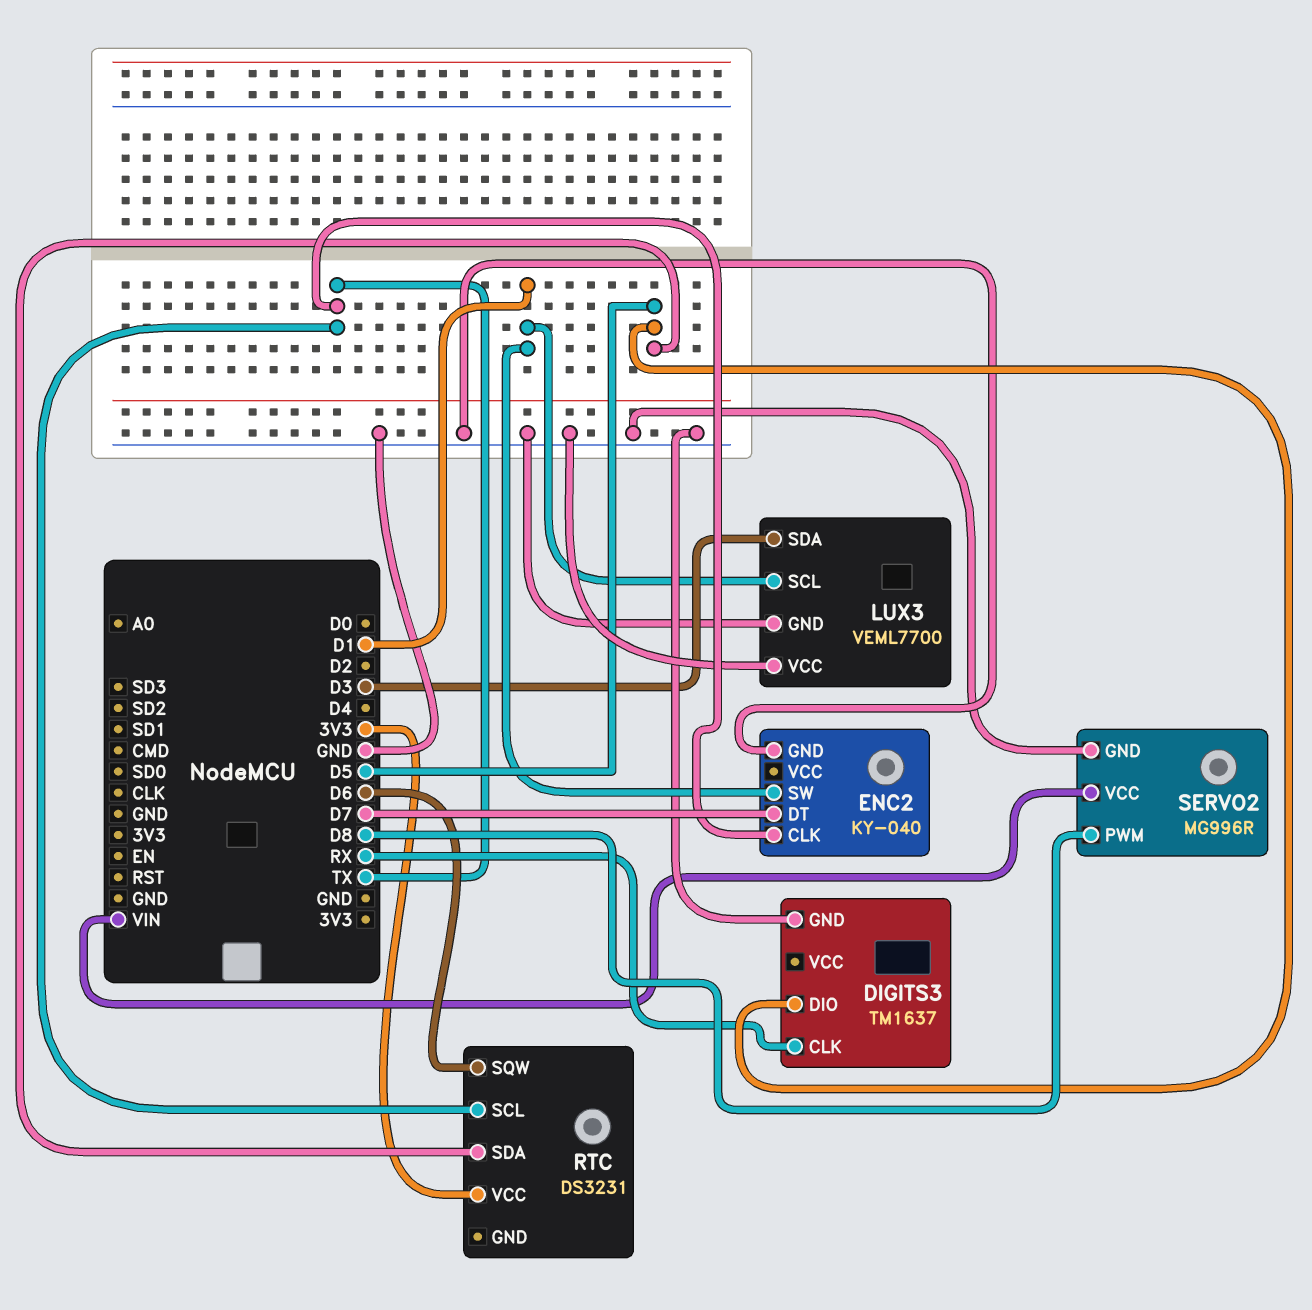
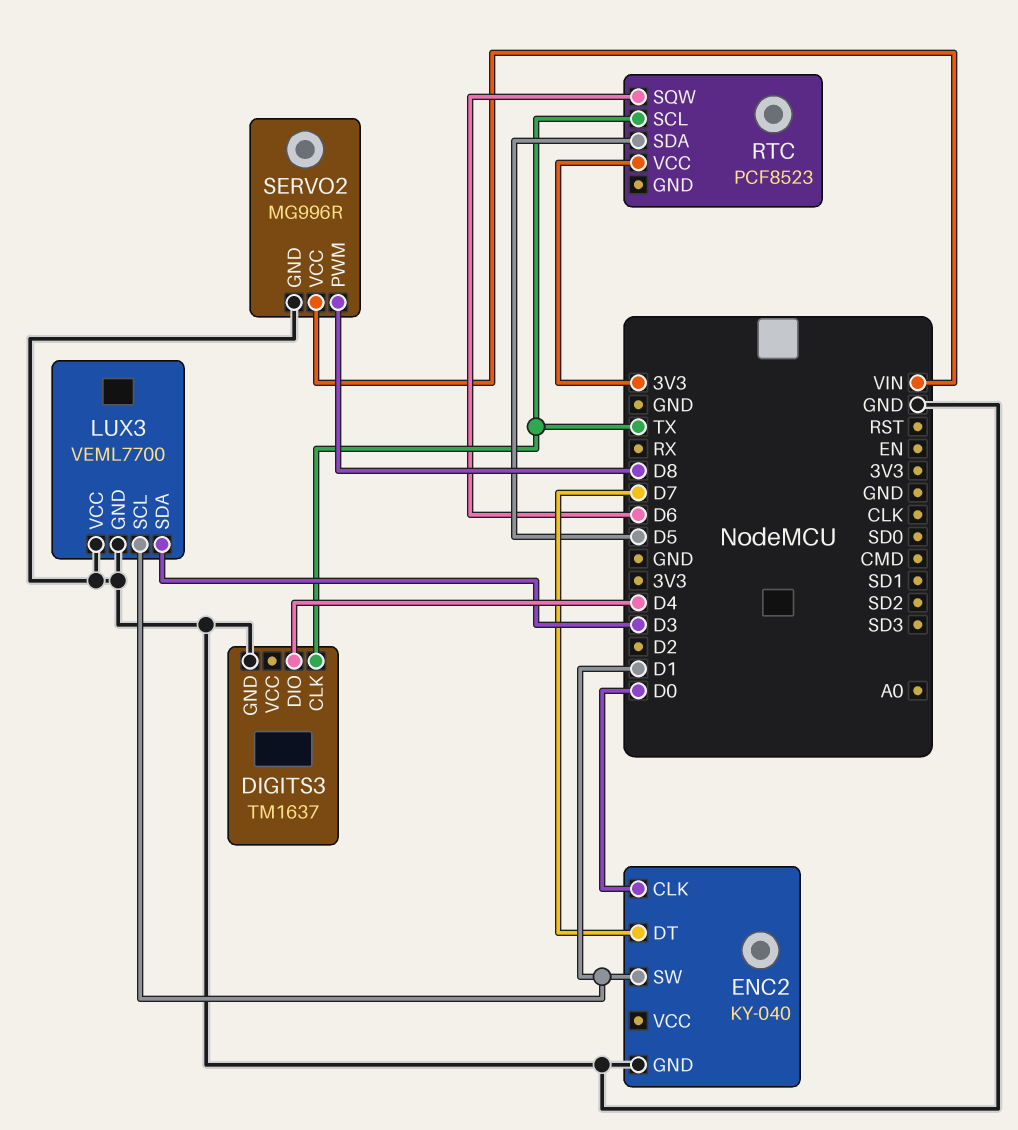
DIGITS3 pin CLK: RX -> TX
DIGITS3 pin DIO: D5 -> D4
ENC2 pin CLK: TX -> D0
RTC: DS3231 -> PCF8523

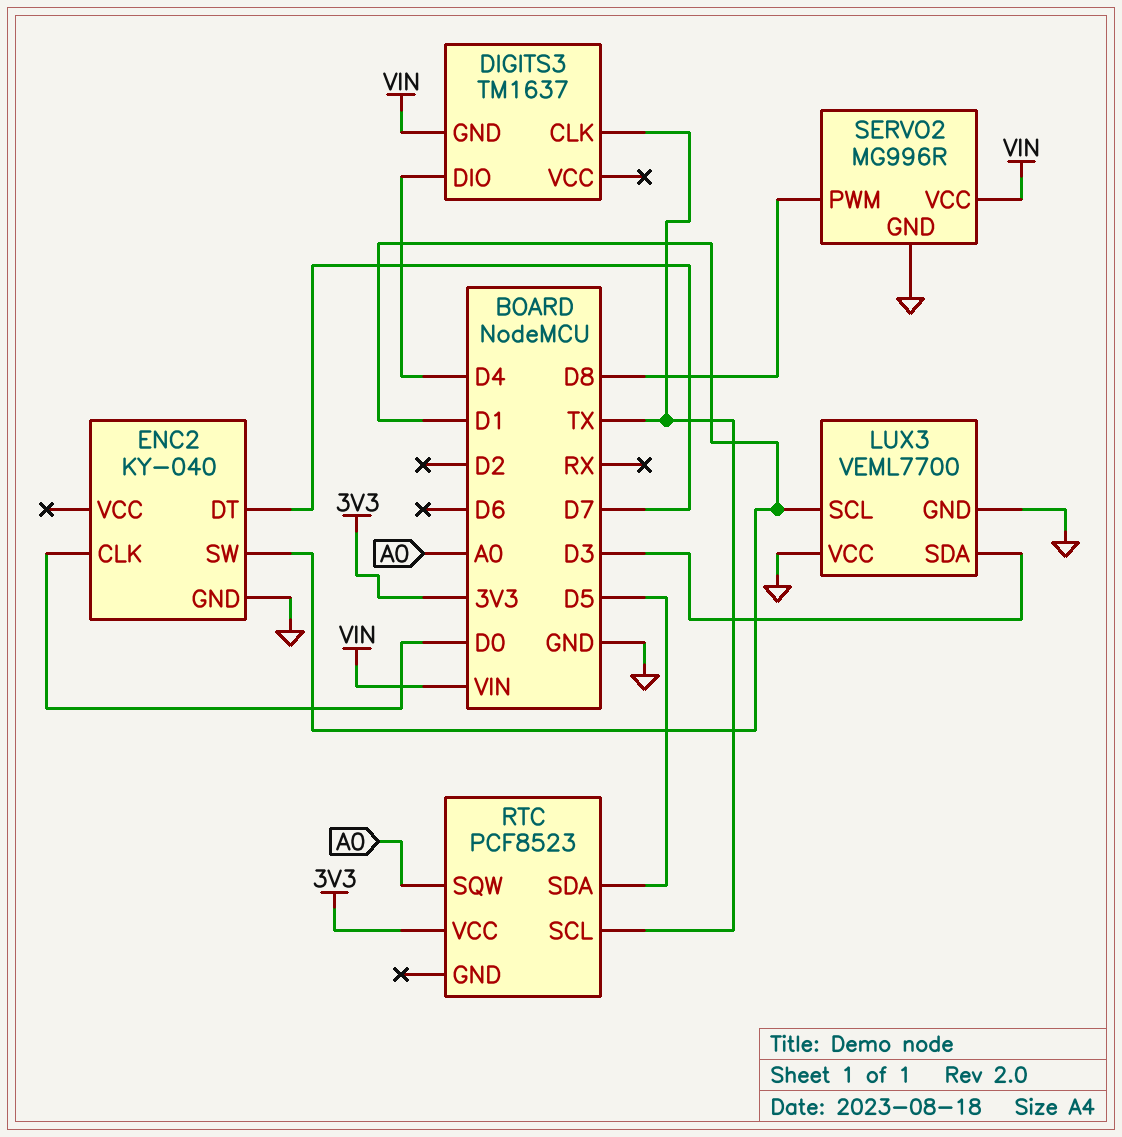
DIGITS3 pin GND: GND -> VIN
RTC pin SQW: D6 -> A0

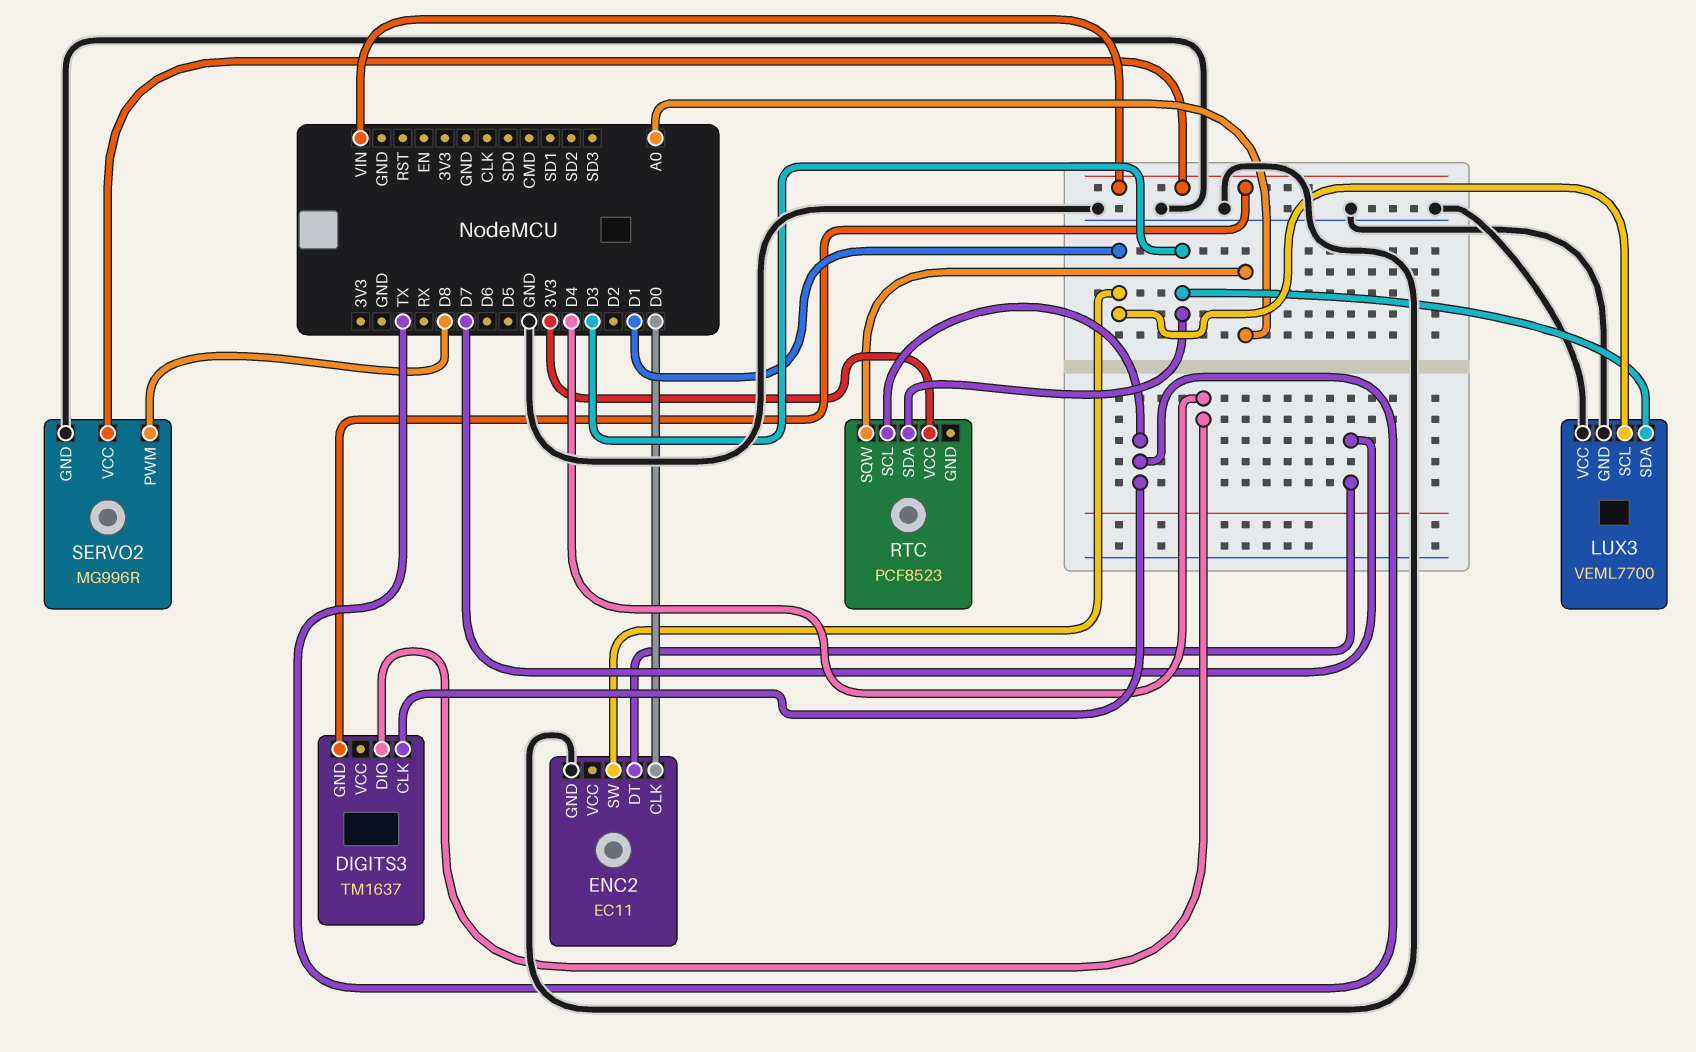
ENC2: KY-040 -> EC11
RTC pin SDA: D5 -> D3

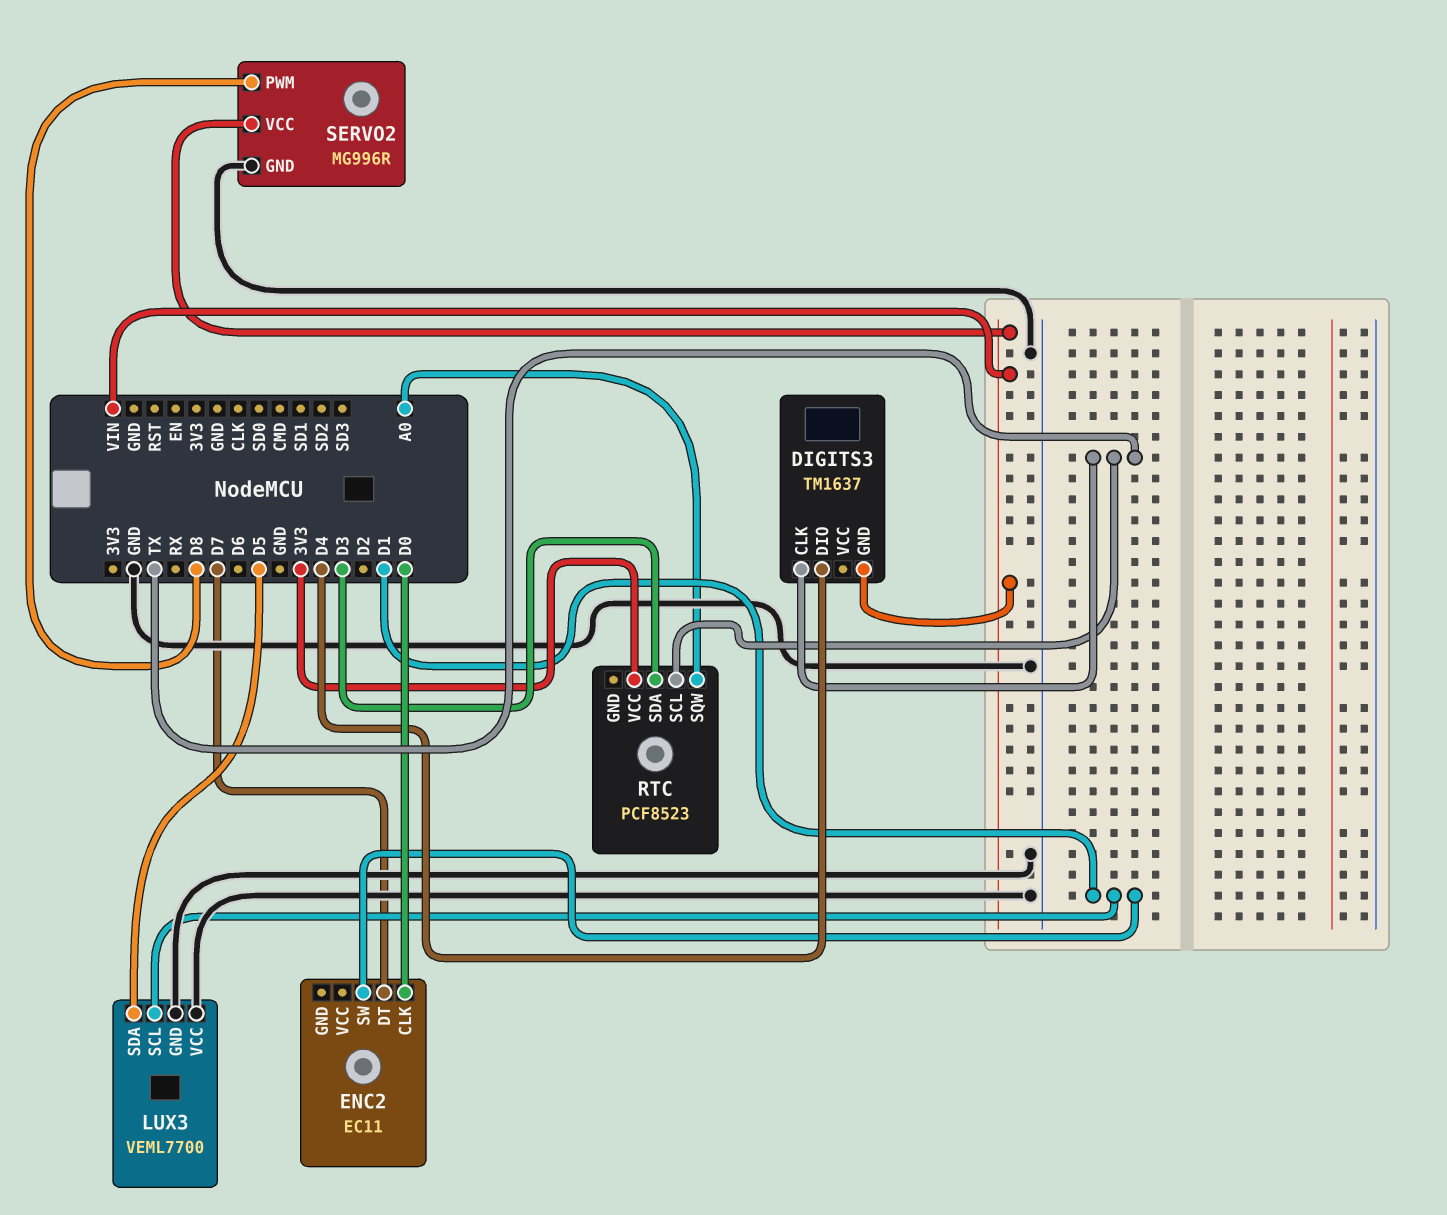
ENC2 pin GND: GND -> none
LUX3 pin SDA: D3 -> D5

